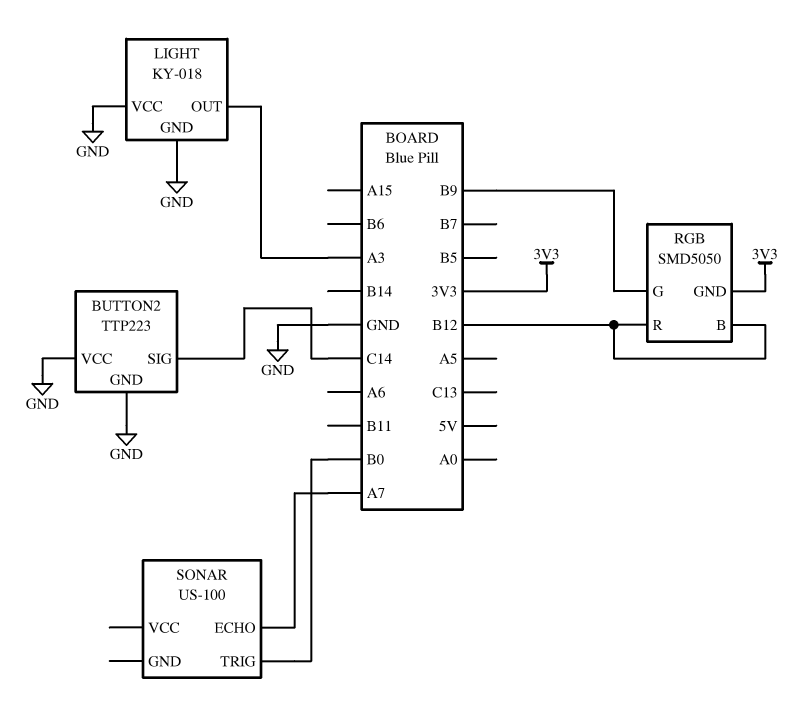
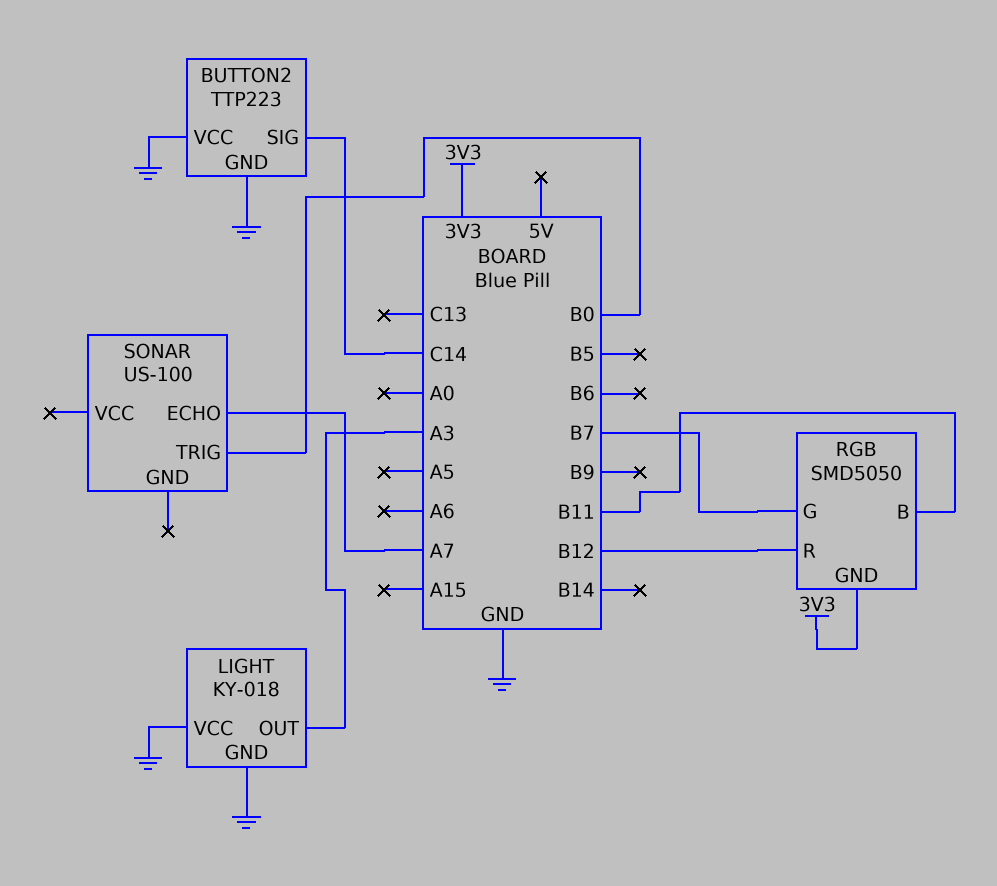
RGB pin B: B12 -> B11
RGB pin G: B9 -> B7

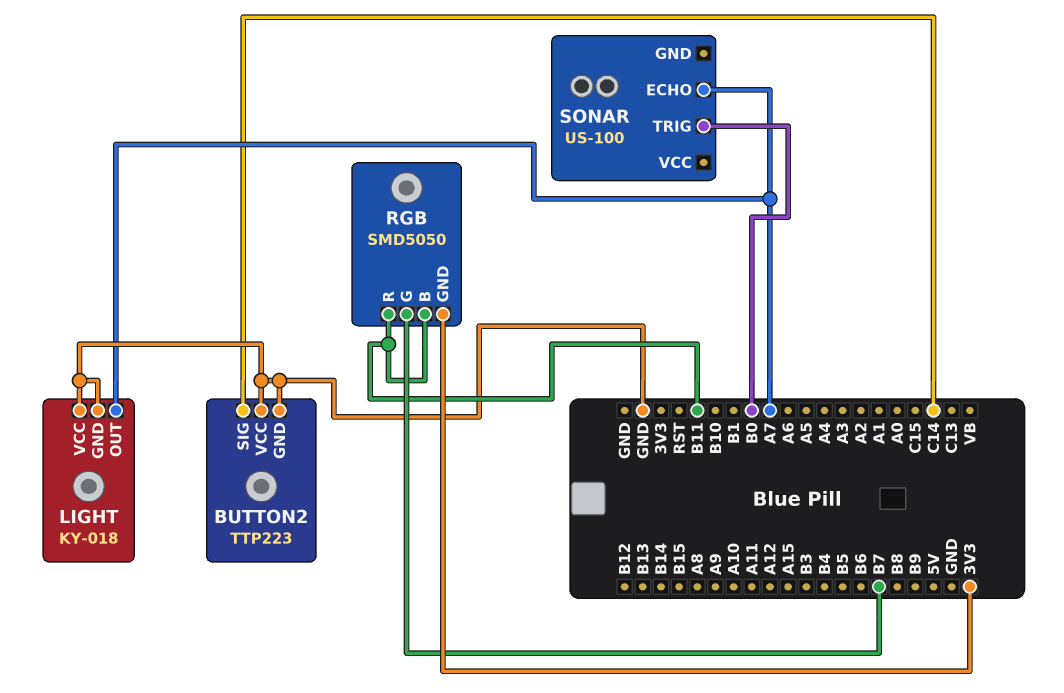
LIGHT pin OUT: A3 -> A7
RGB pin R: B12 -> B11

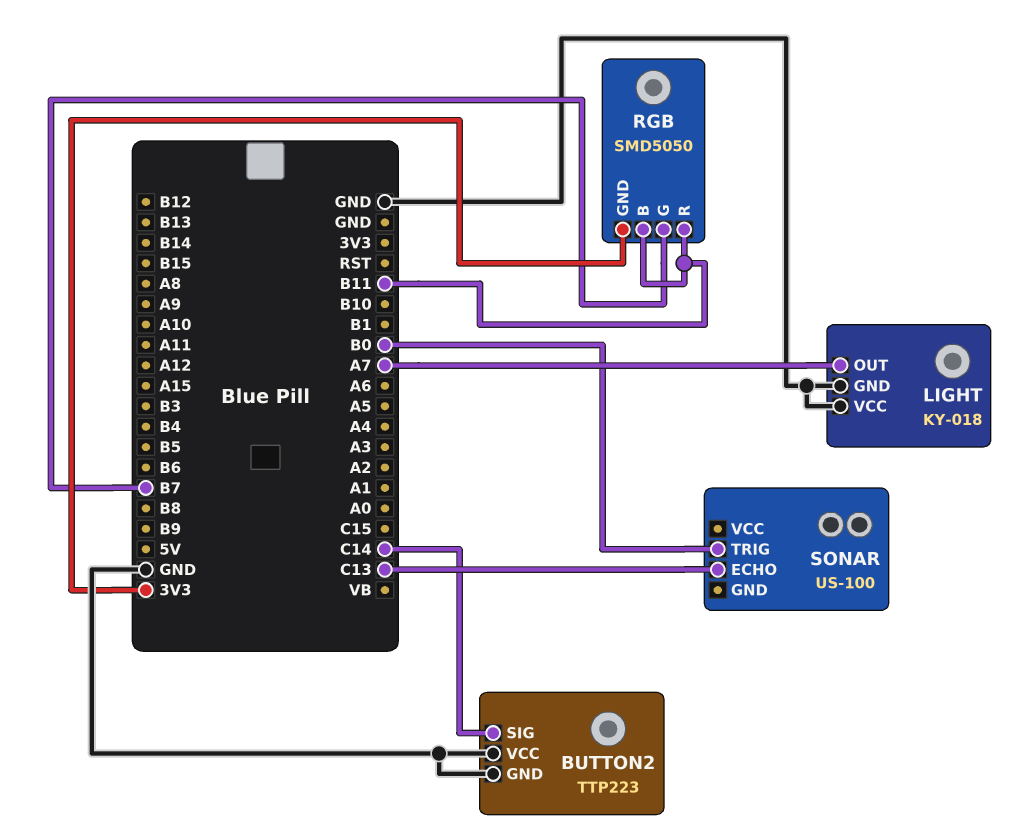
SONAR pin ECHO: A7 -> C13

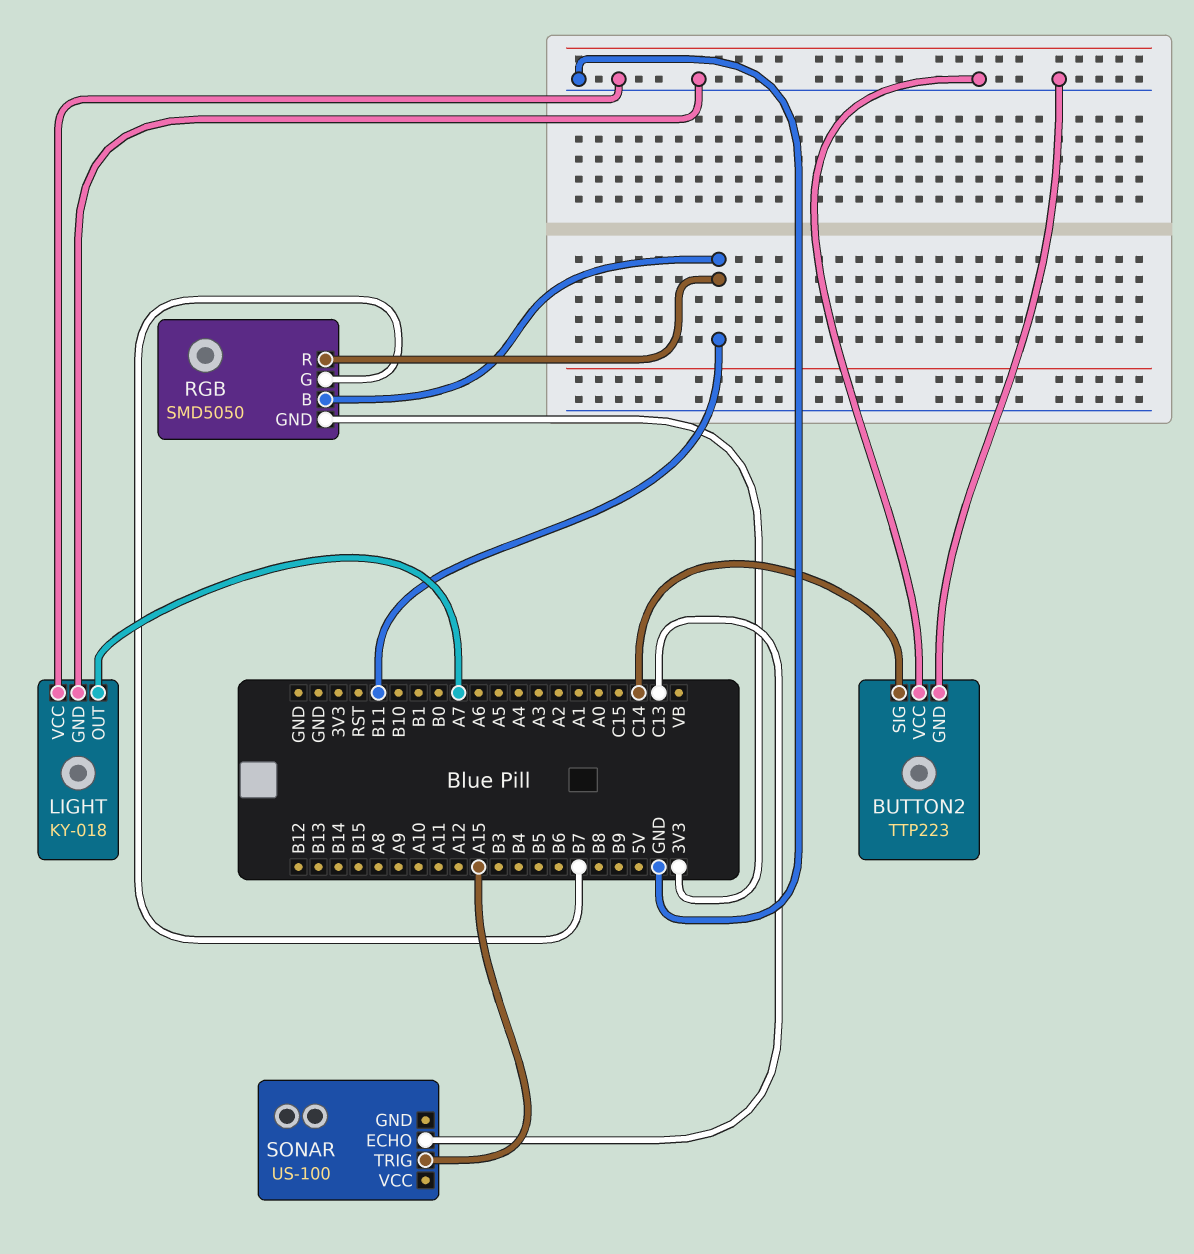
SONAR pin TRIG: B0 -> A15

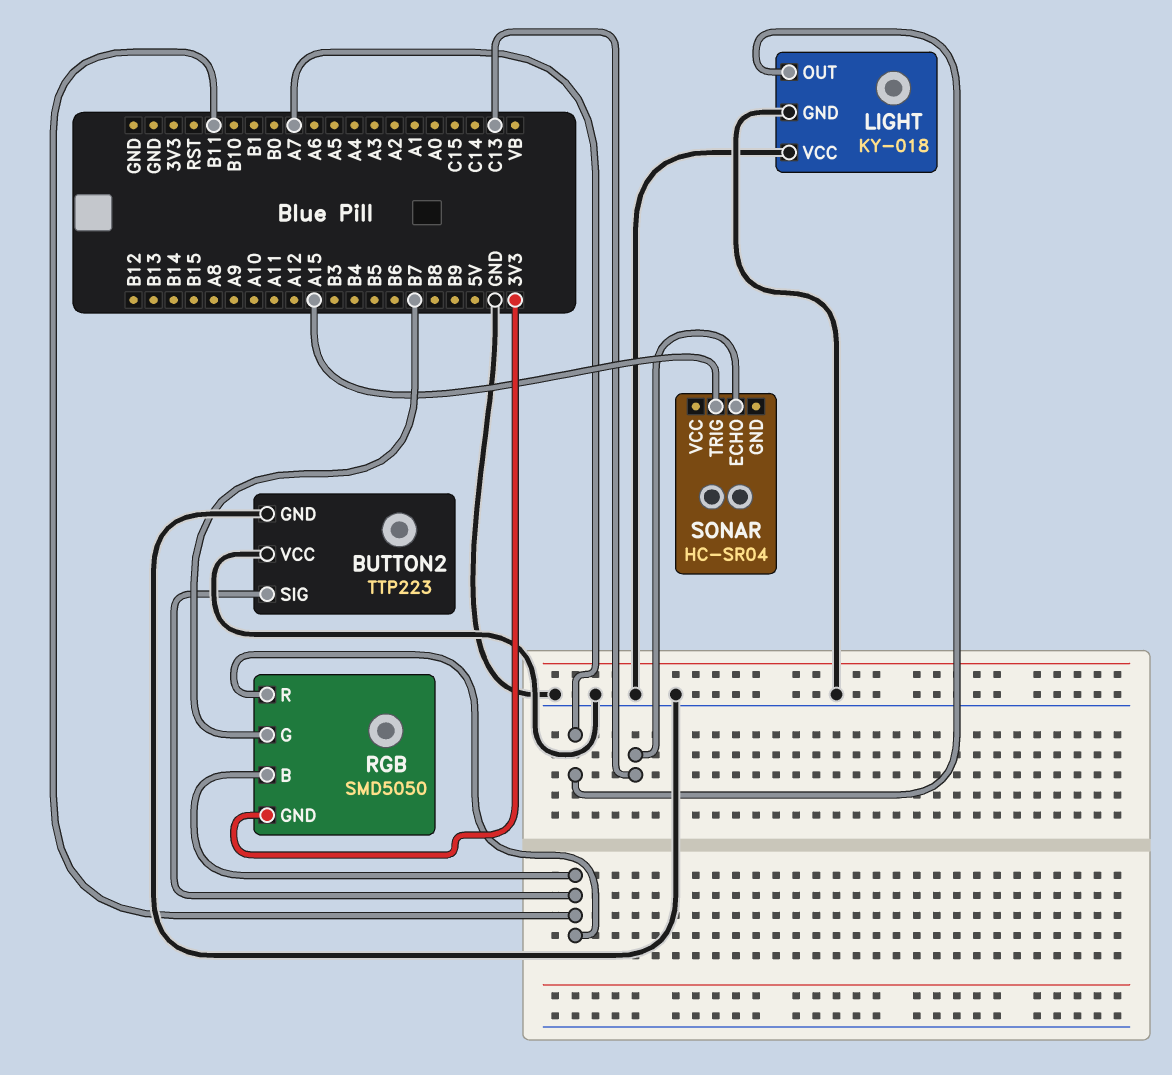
BUTTON2 pin SIG: C14 -> B11
SONAR: US-100 -> HC-SR04

